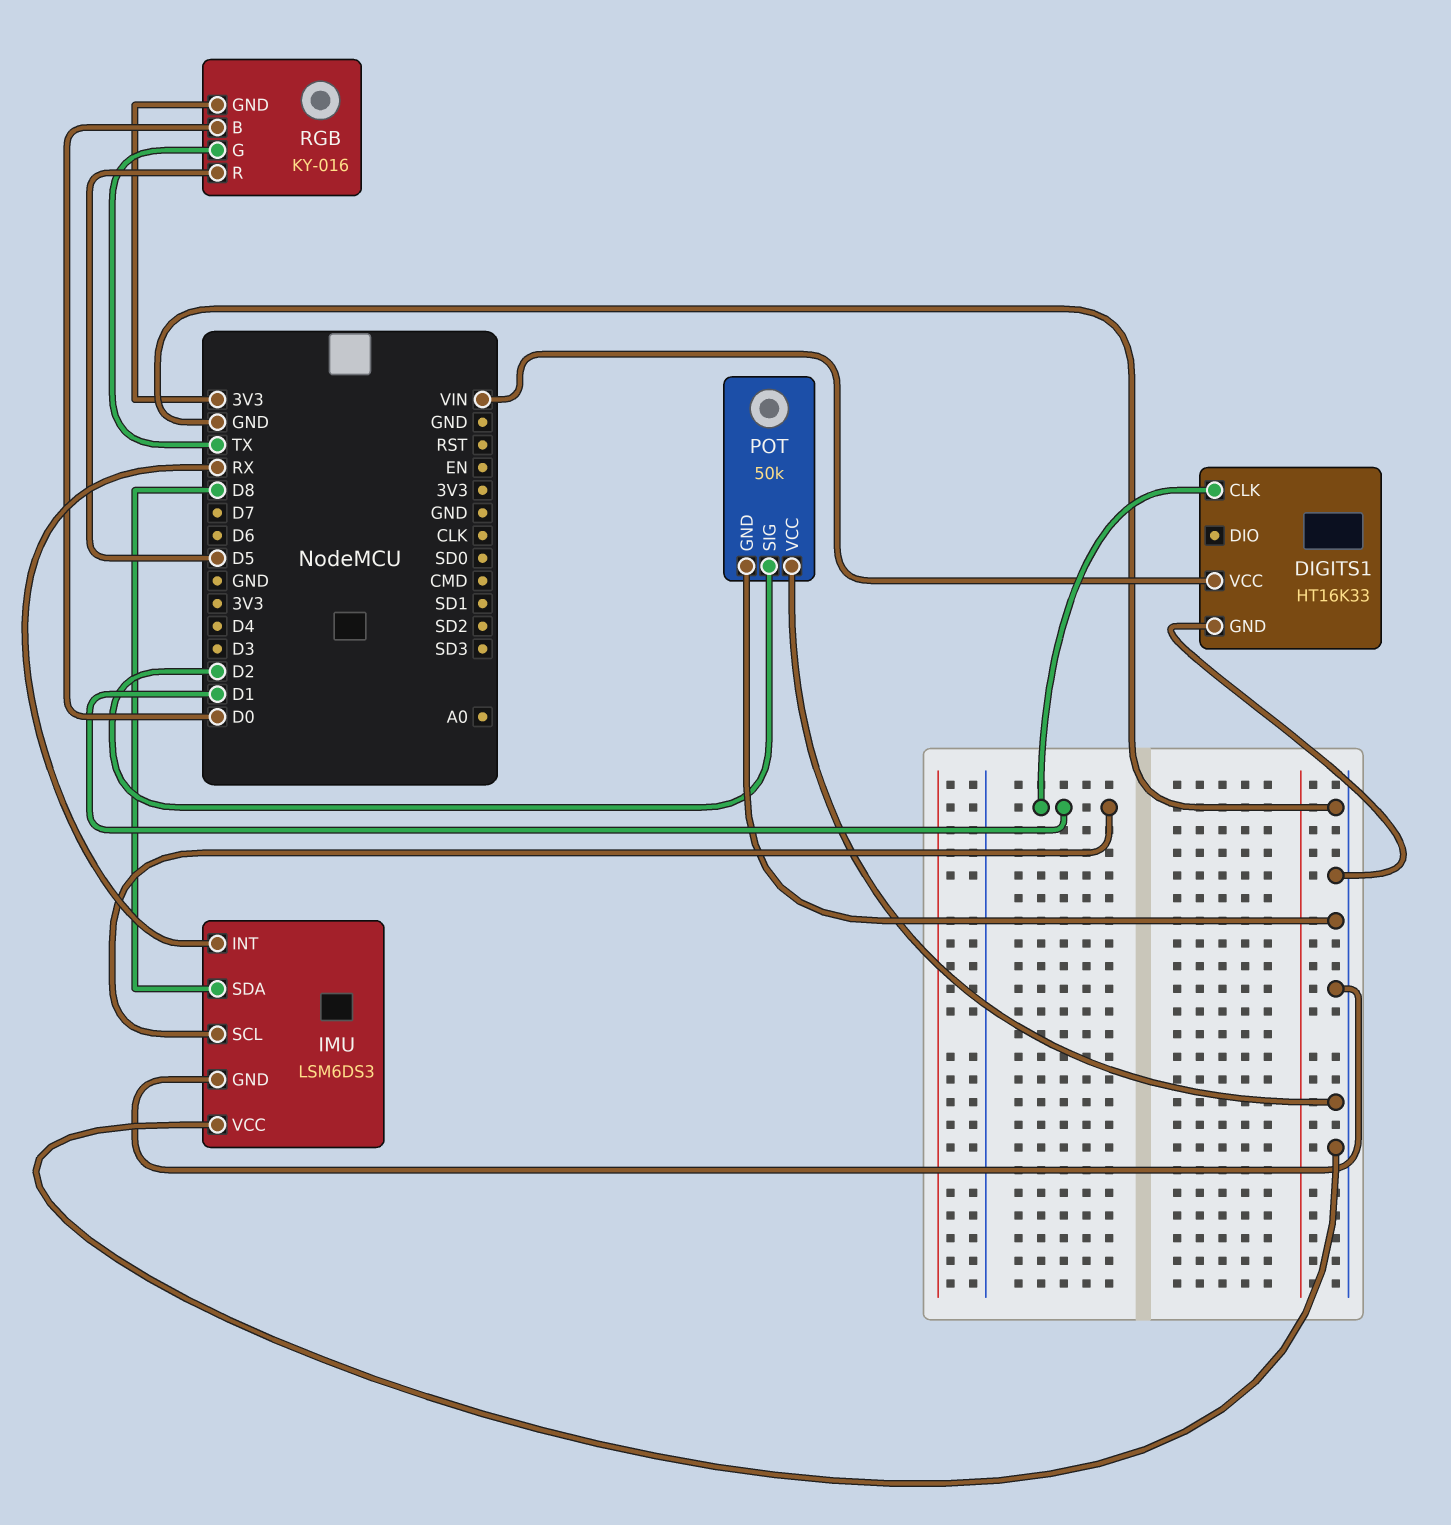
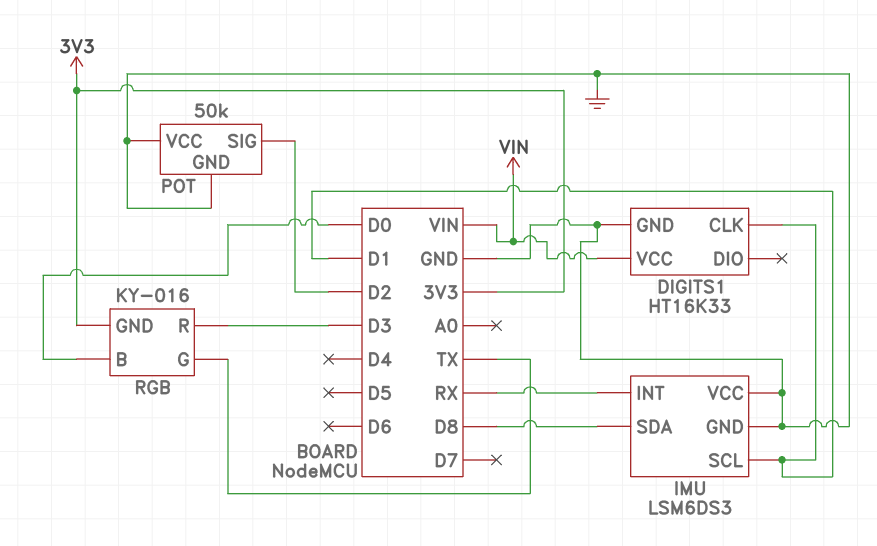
RGB pin R: D5 -> D3

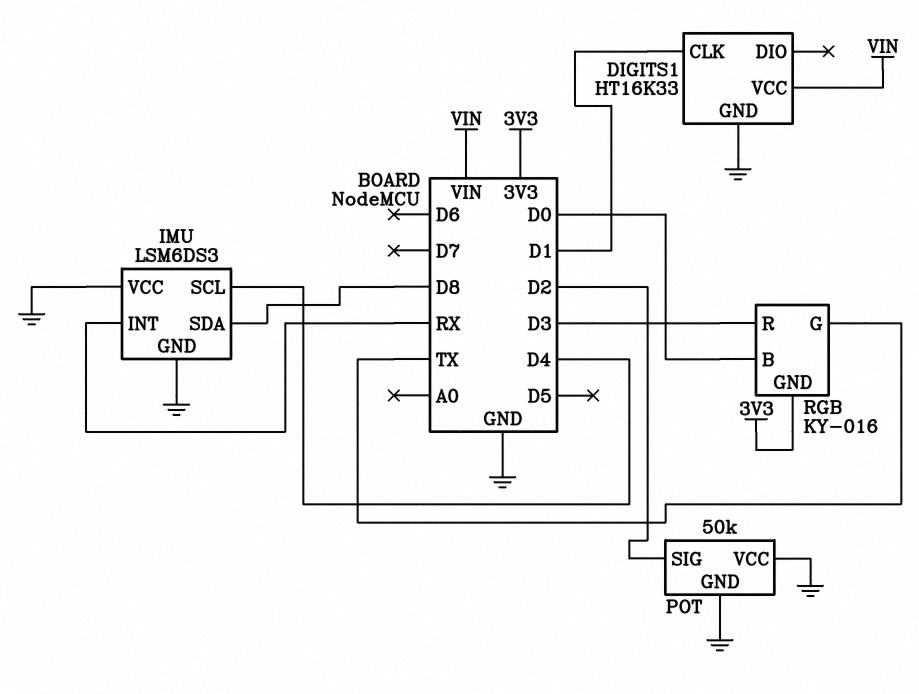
IMU pin SCL: D1 -> D4

